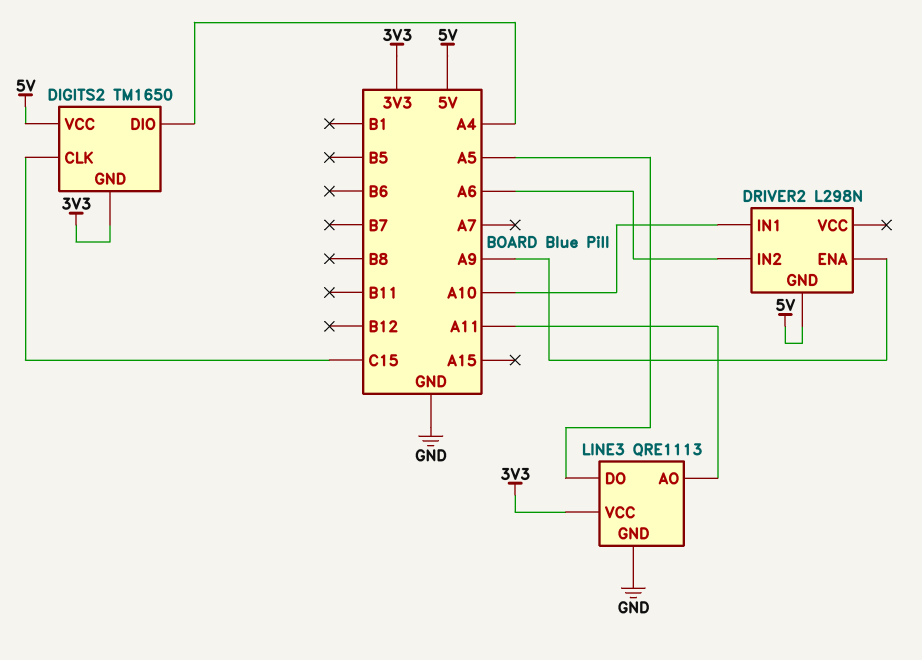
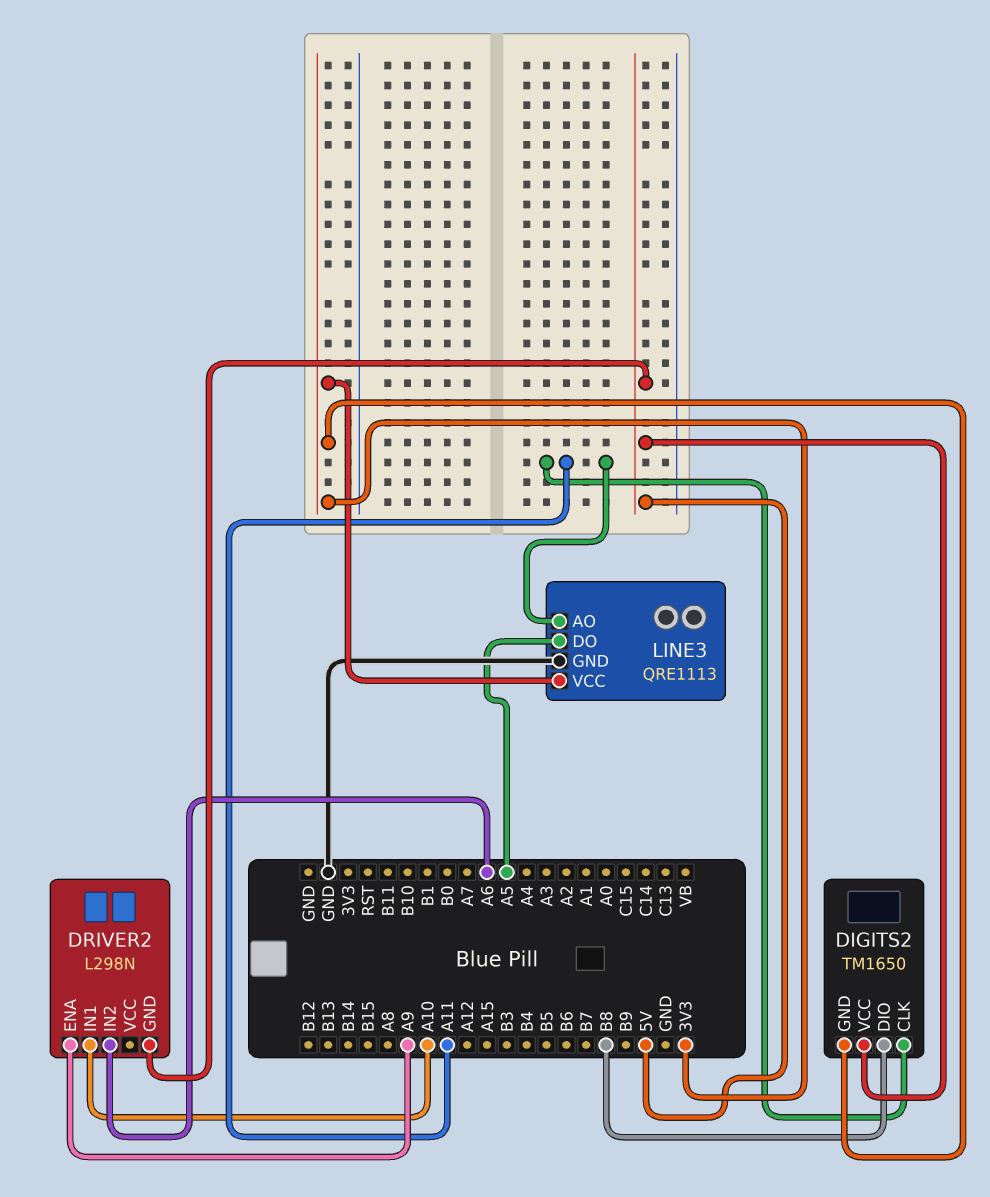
DIGITS2 pin CLK: C15 -> A11
DIGITS2 pin DIO: A4 -> B8

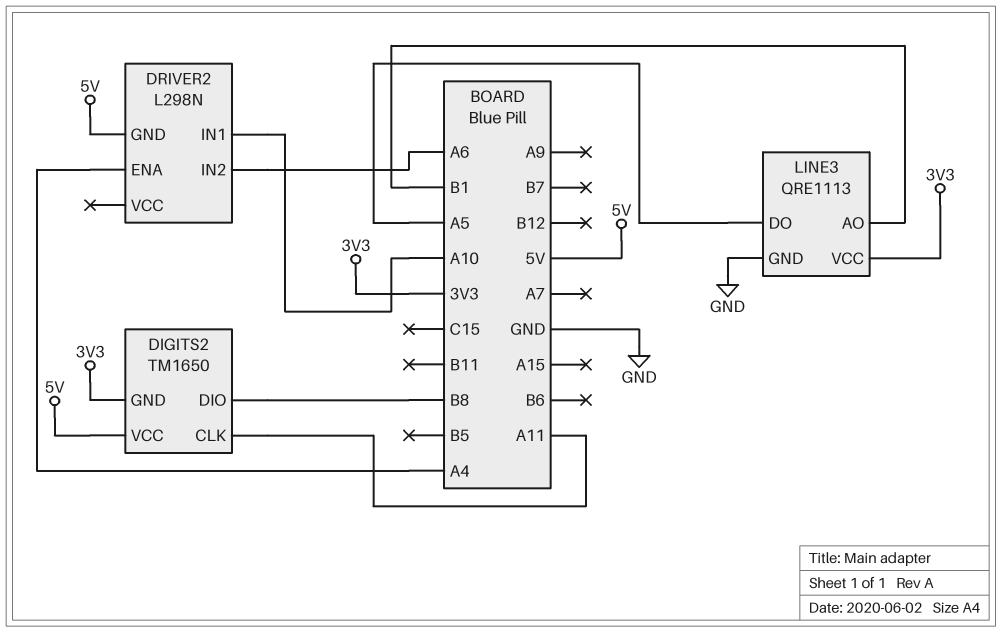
DRIVER2 pin ENA: A9 -> A4
LINE3 pin AO: A11 -> B1

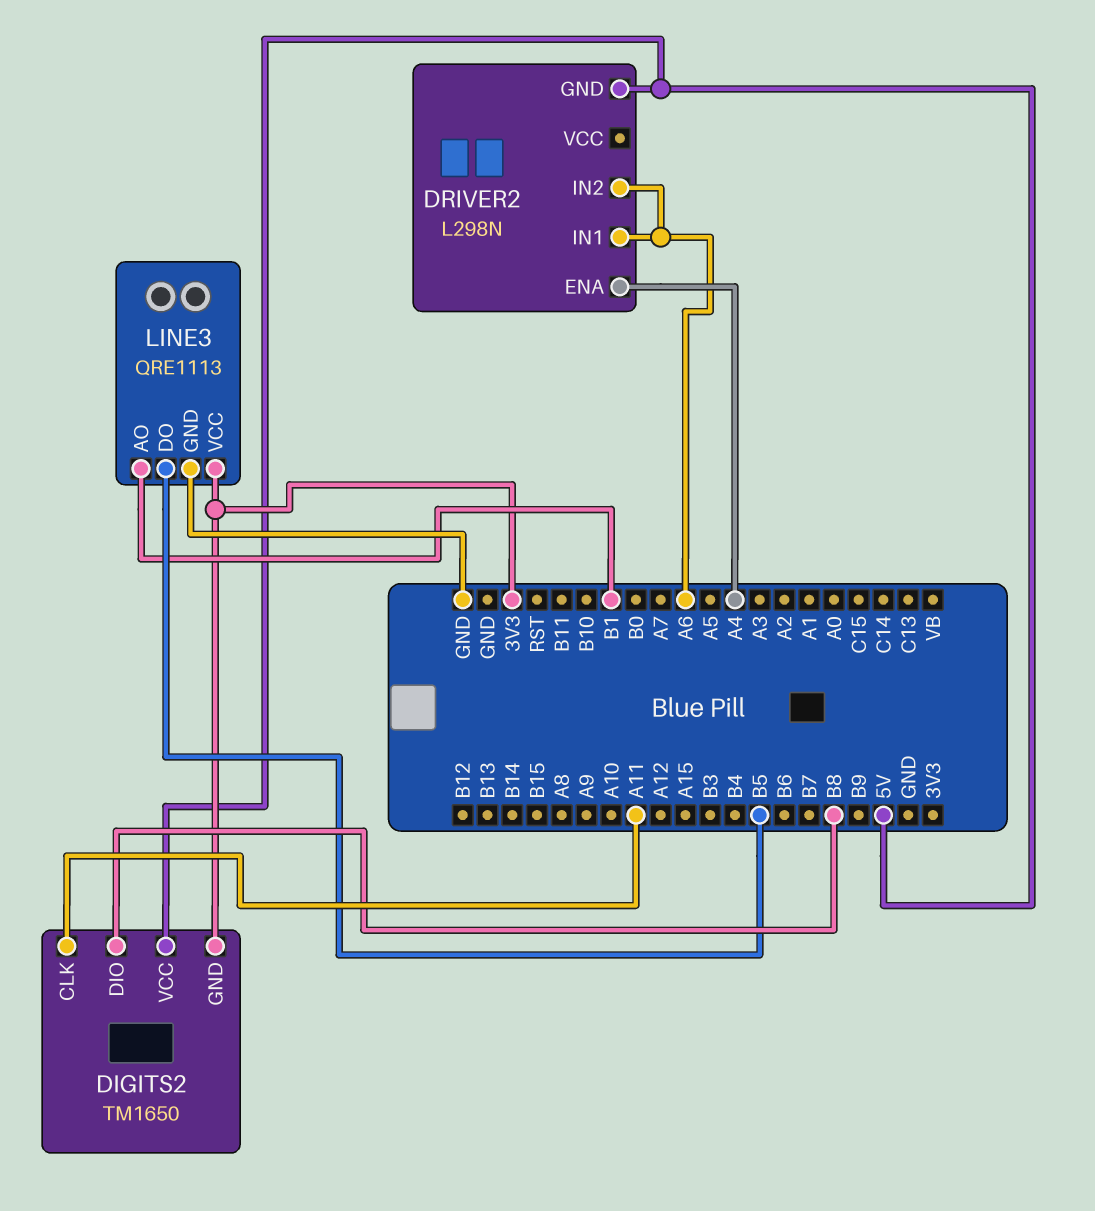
DRIVER2 pin IN1: A10 -> A6
LINE3 pin DO: A5 -> B5

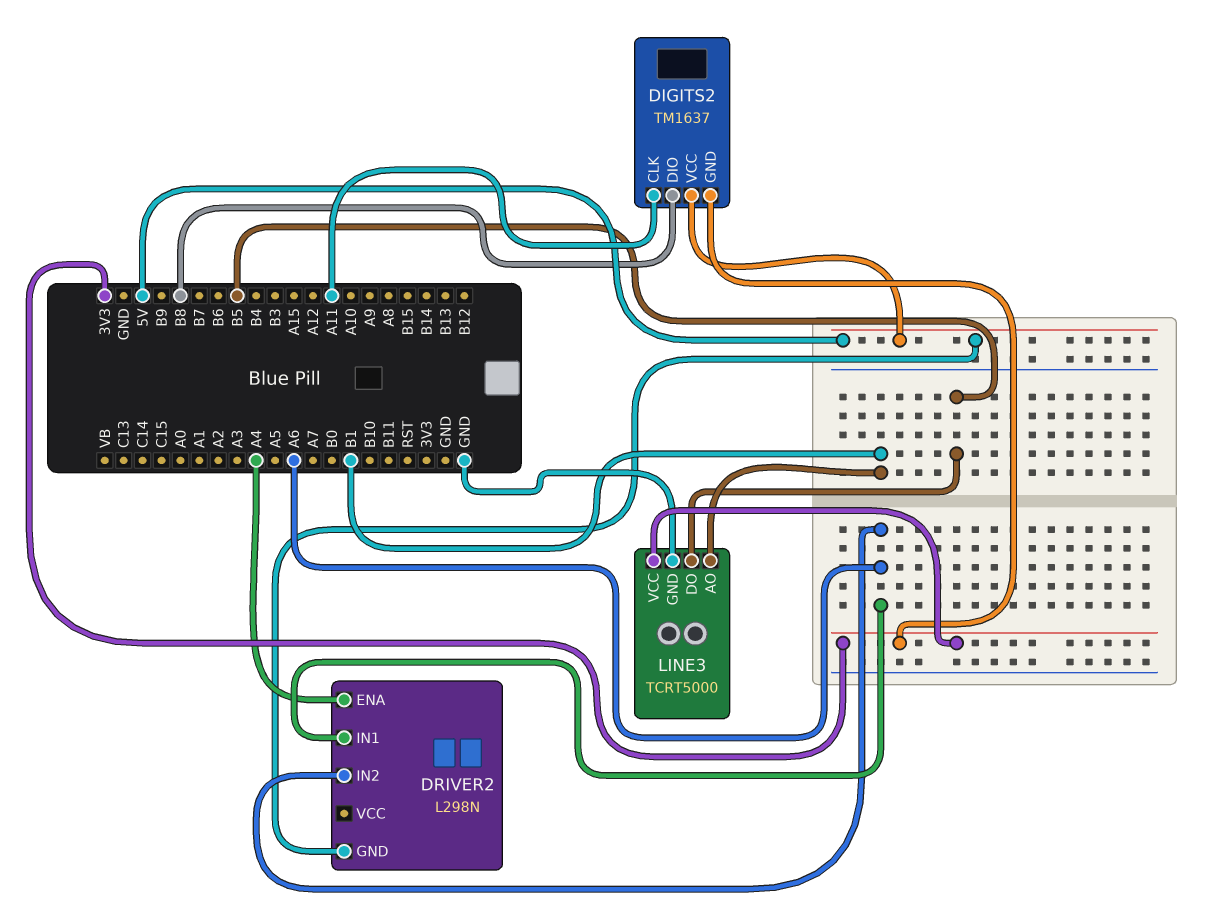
DIGITS2: TM1650 -> TM1637
LINE3: QRE1113 -> TCRT5000

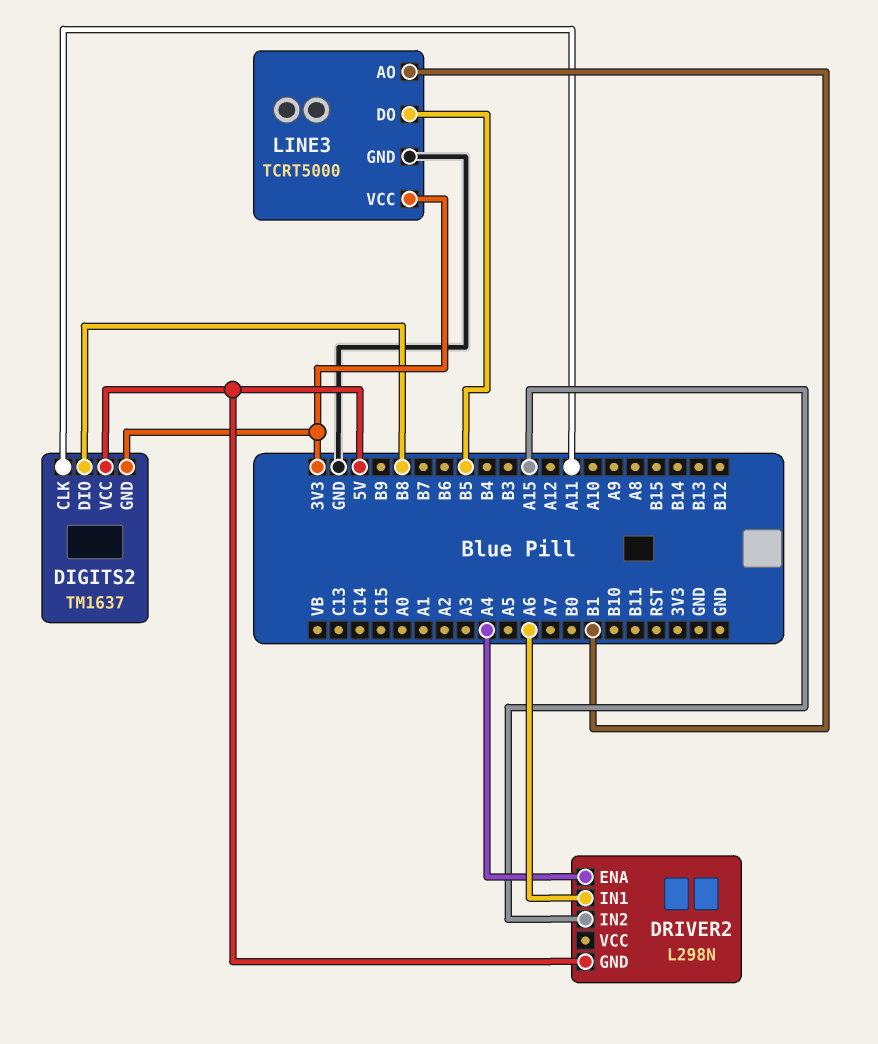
DRIVER2 pin IN2: A6 -> A15

